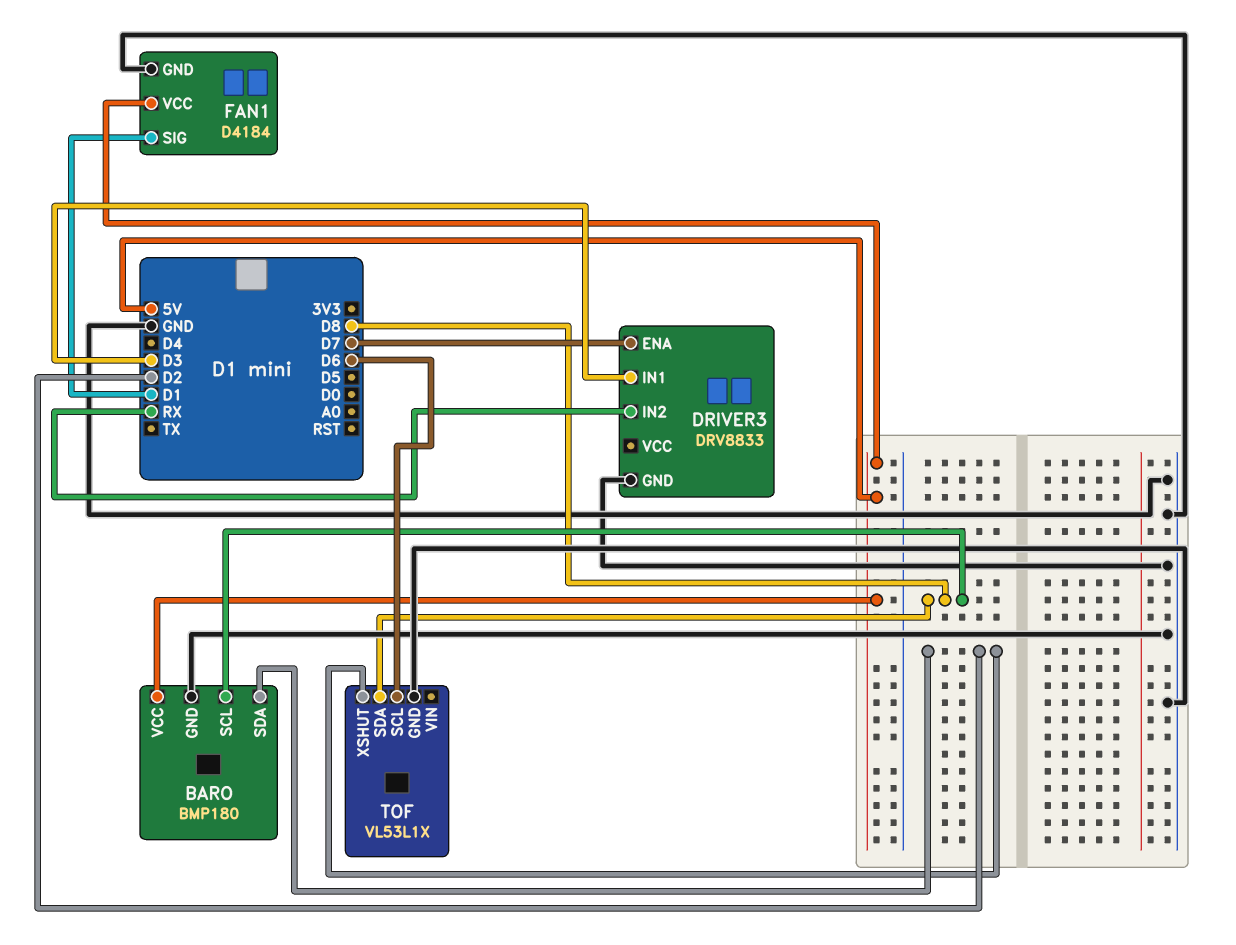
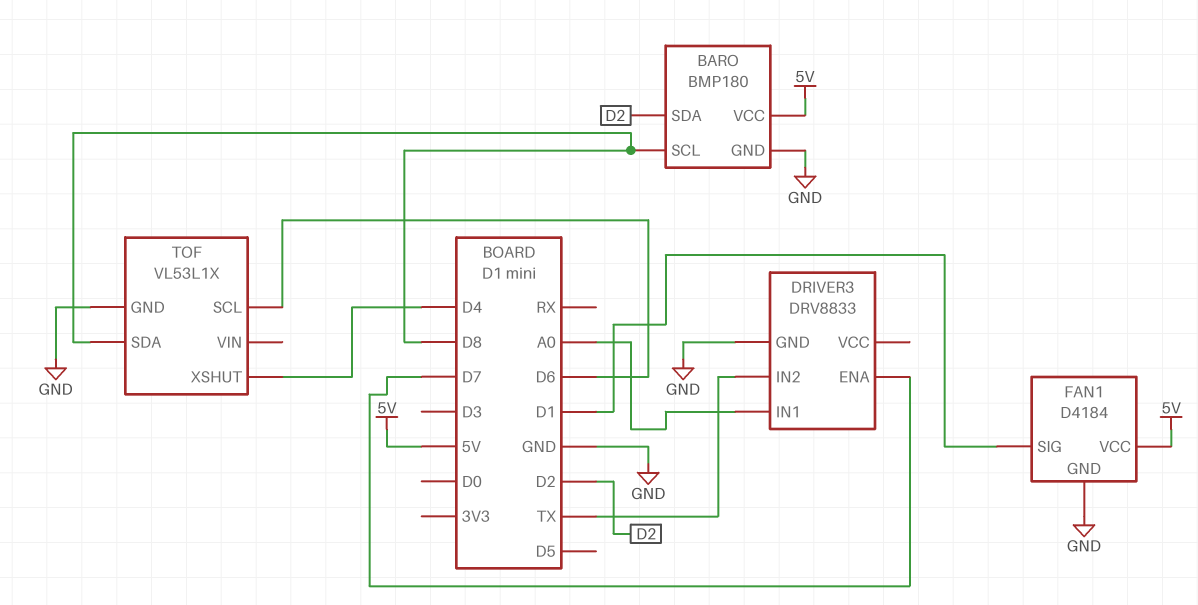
DRIVER3 pin IN1: D3 -> A0
DRIVER3 pin IN2: RX -> TX
TOF pin XSHUT: D2 -> D4

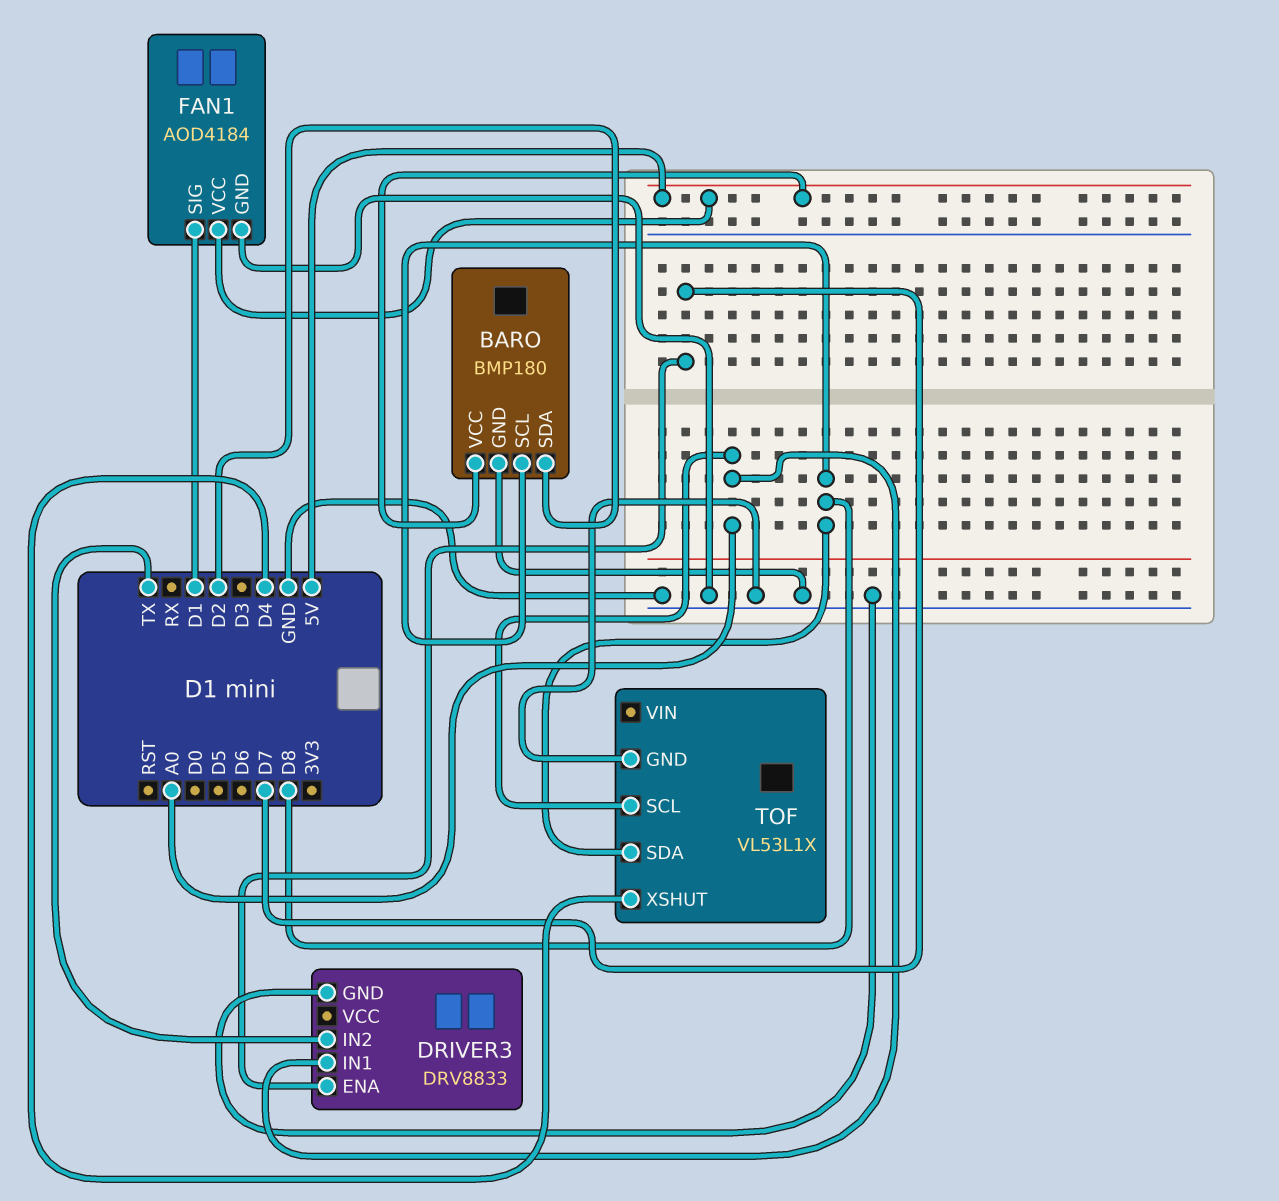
FAN1: D4184 -> AOD4184
TOF pin SCL: D6 -> A0

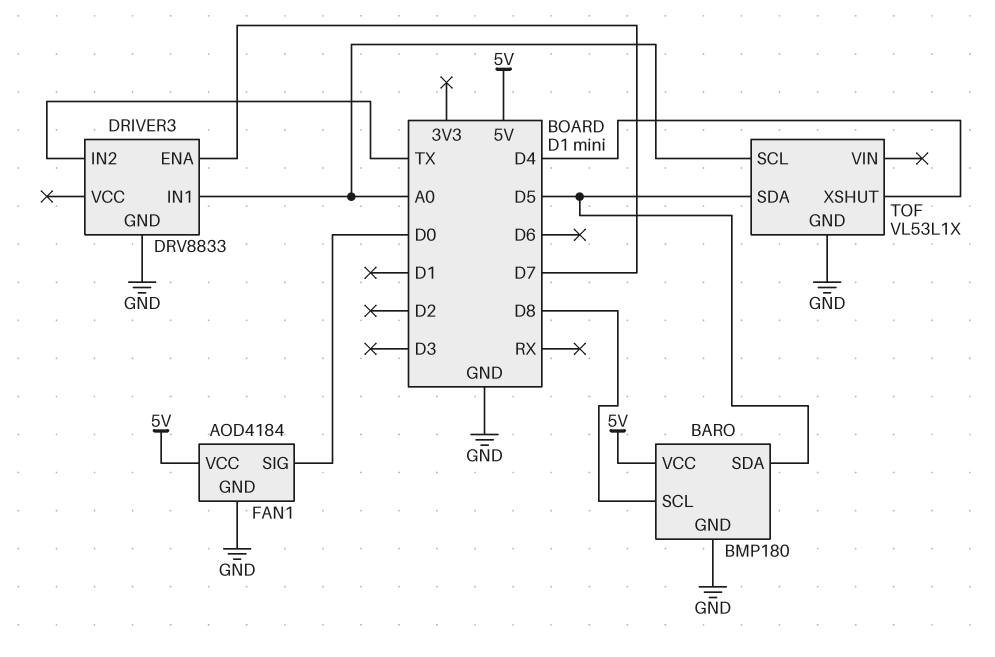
BARO pin SDA: D2 -> D5
FAN1 pin SIG: D1 -> D0
TOF pin SDA: D8 -> D5

